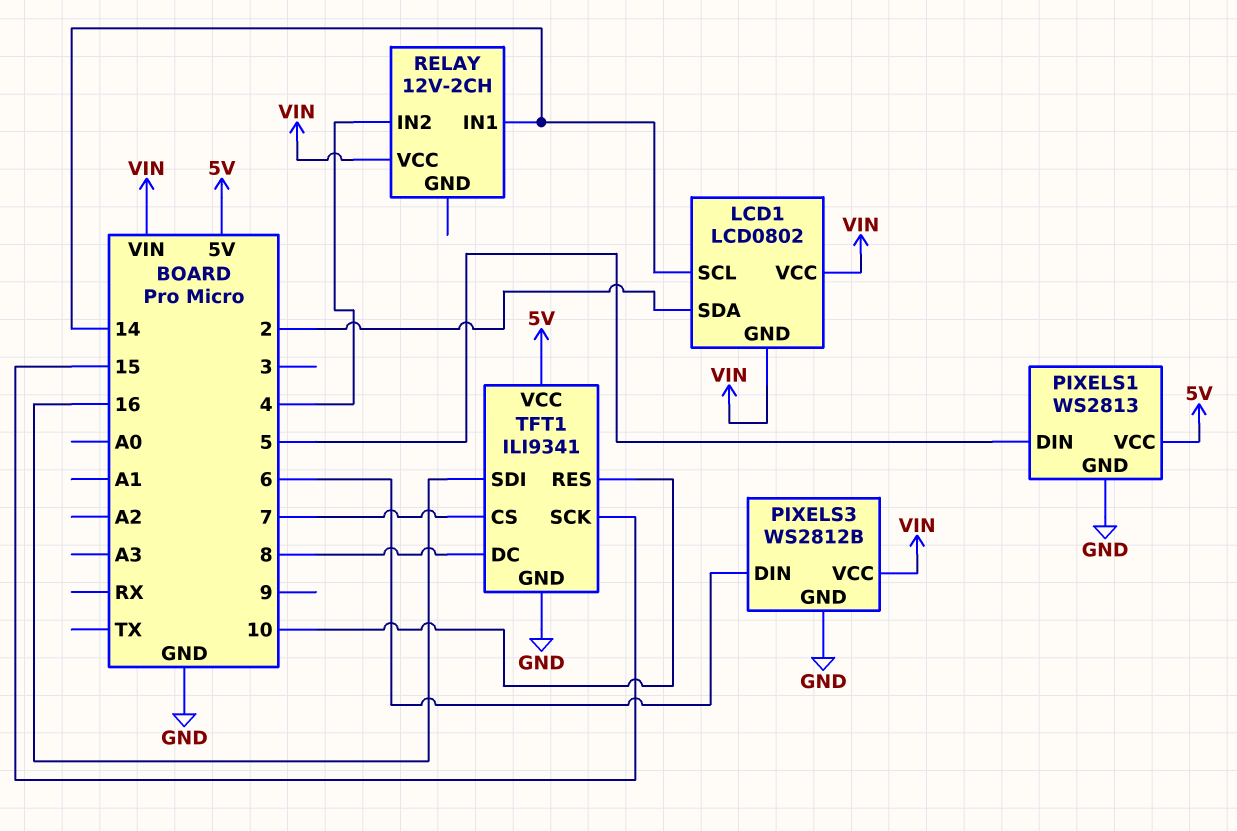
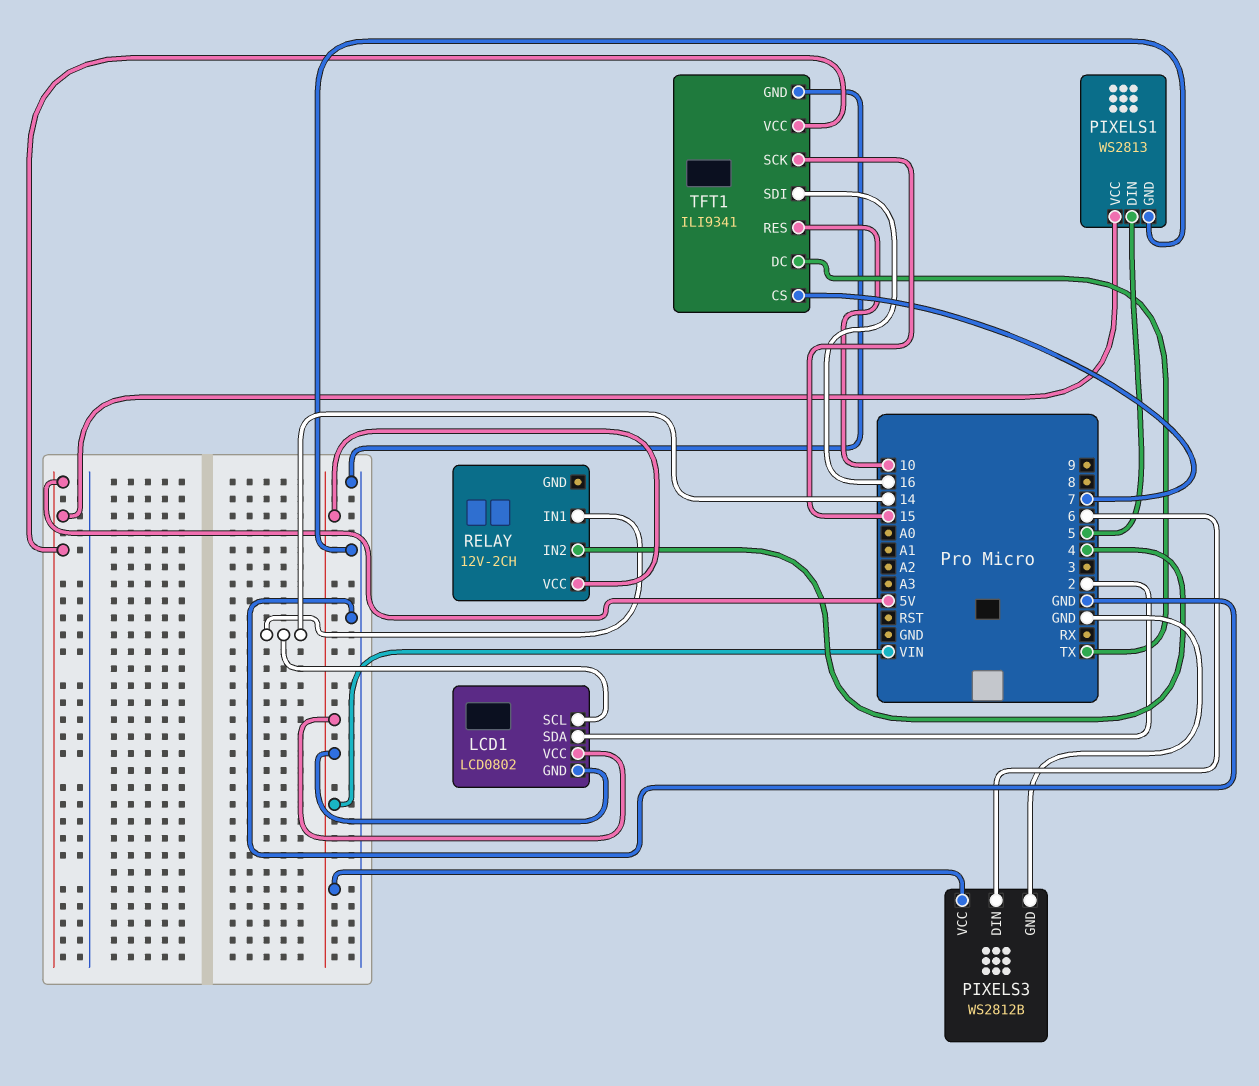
TFT1 pin DC: 8 -> TX

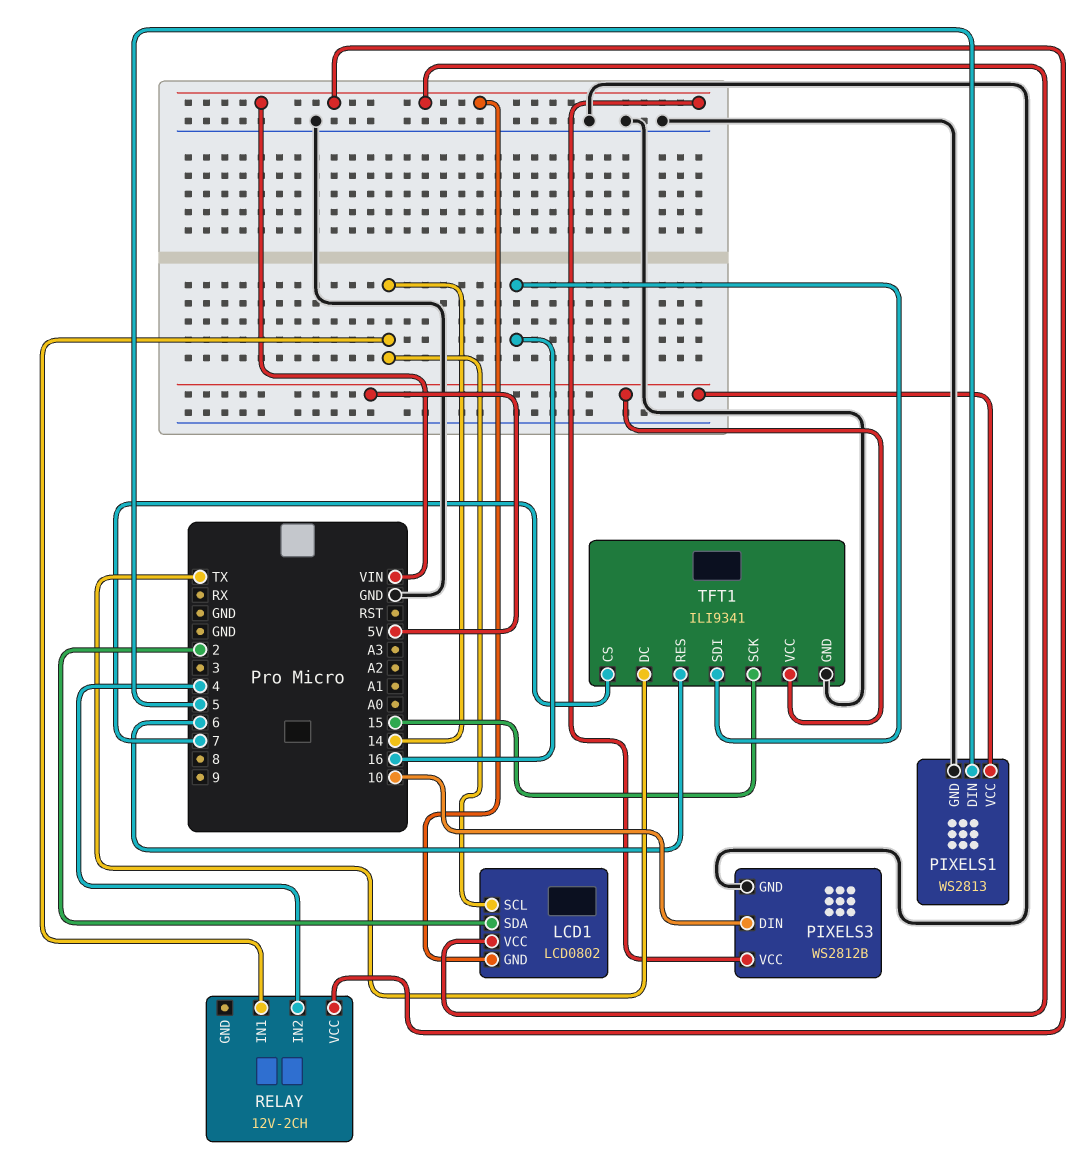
PIXELS3 pin DIN: 6 -> 10
TFT1 pin RES: 10 -> 6

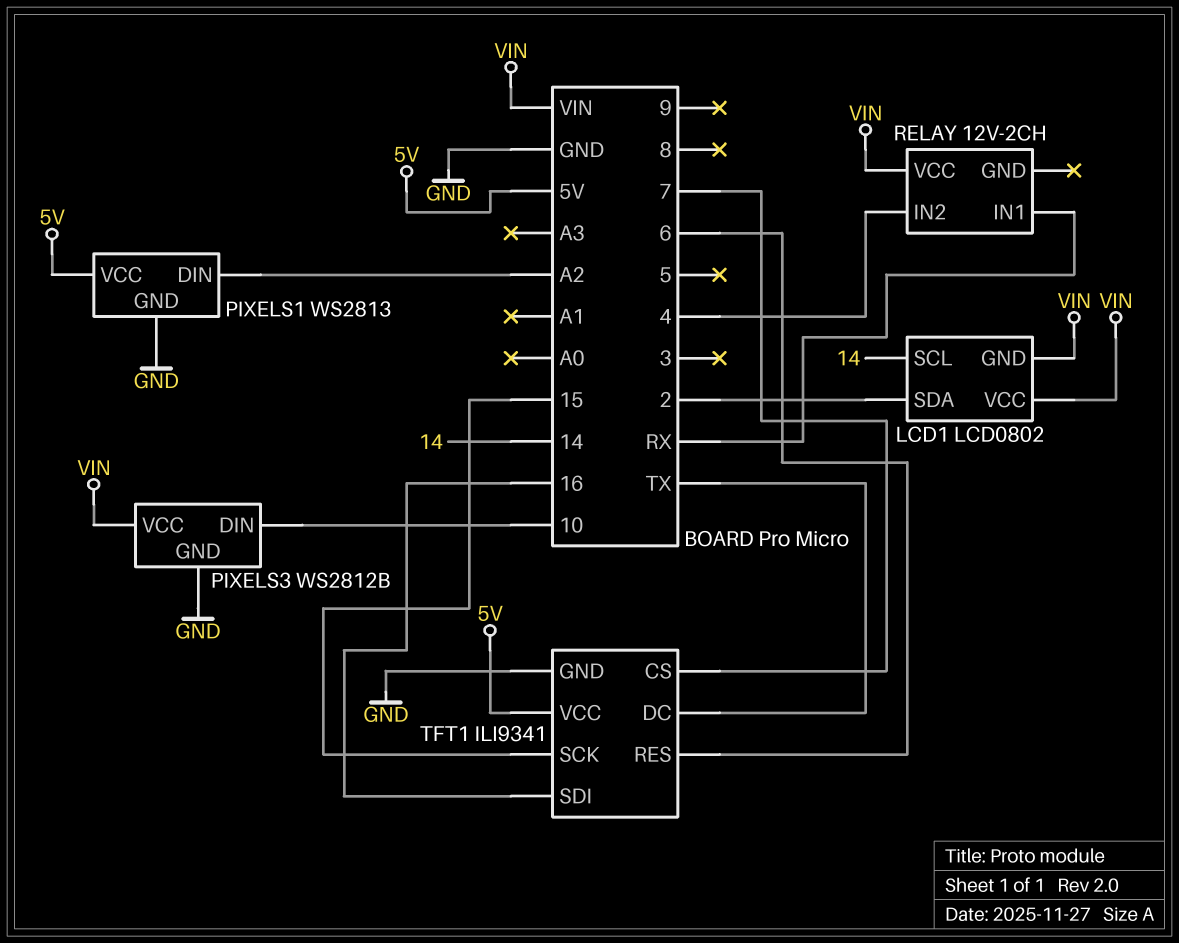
PIXELS1 pin DIN: 5 -> A2
RELAY pin IN1: 14 -> RX

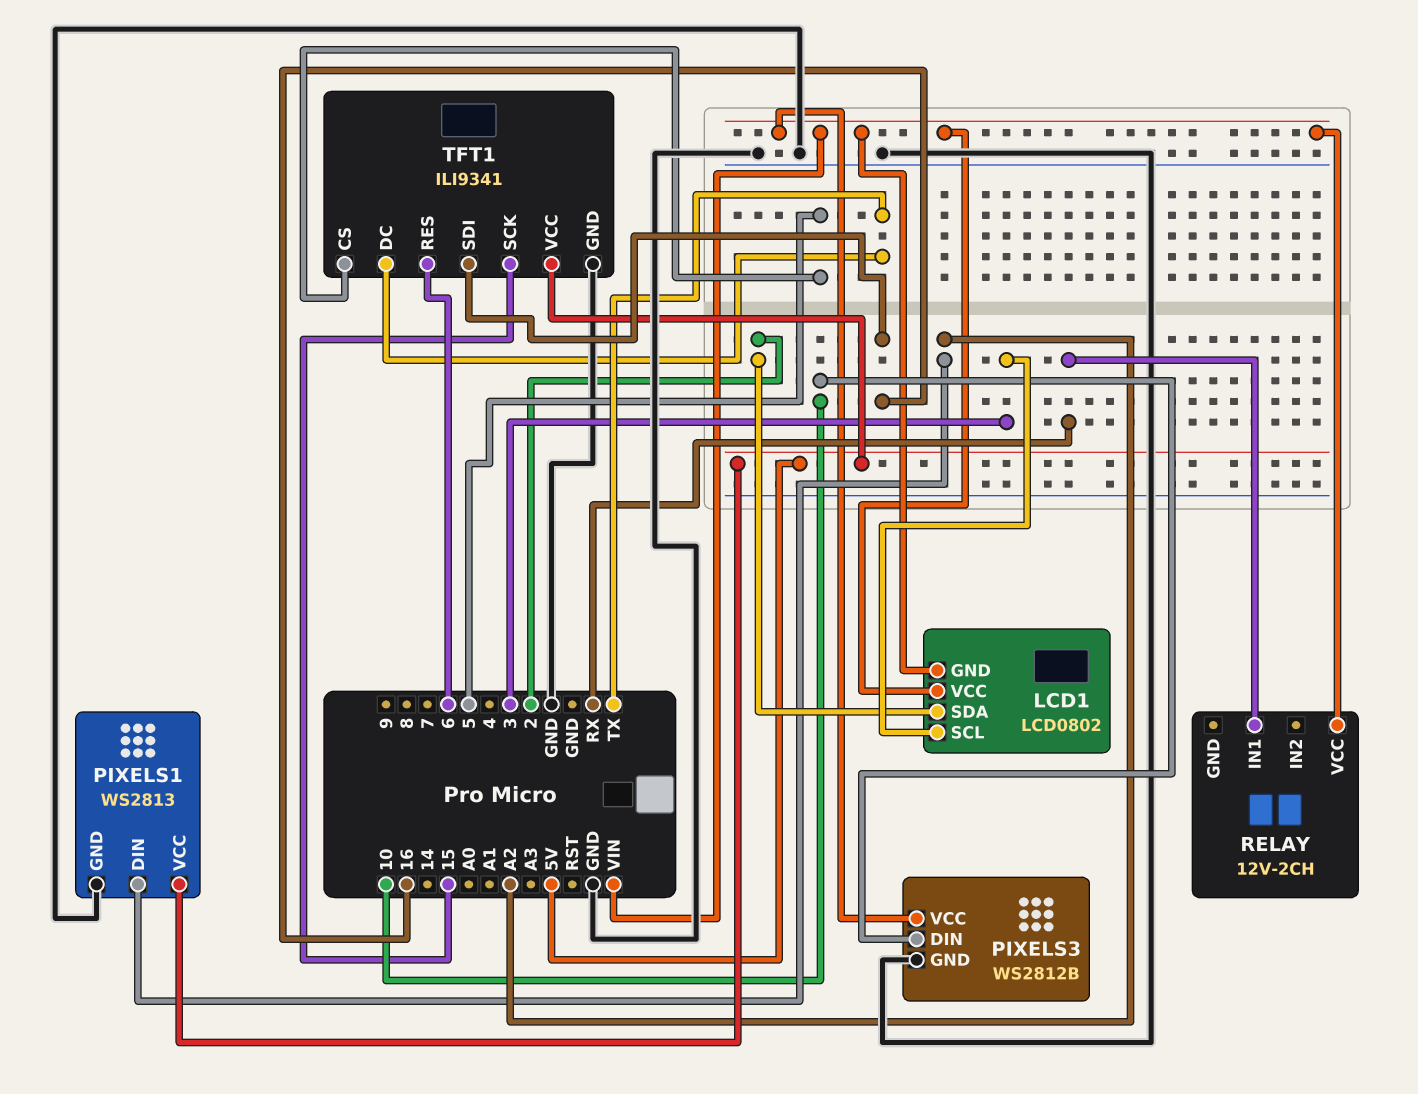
LCD1 pin SCL: 14 -> 3
RELAY pin IN2: 4 -> none
TFT1 pin CS: 7 -> 5

